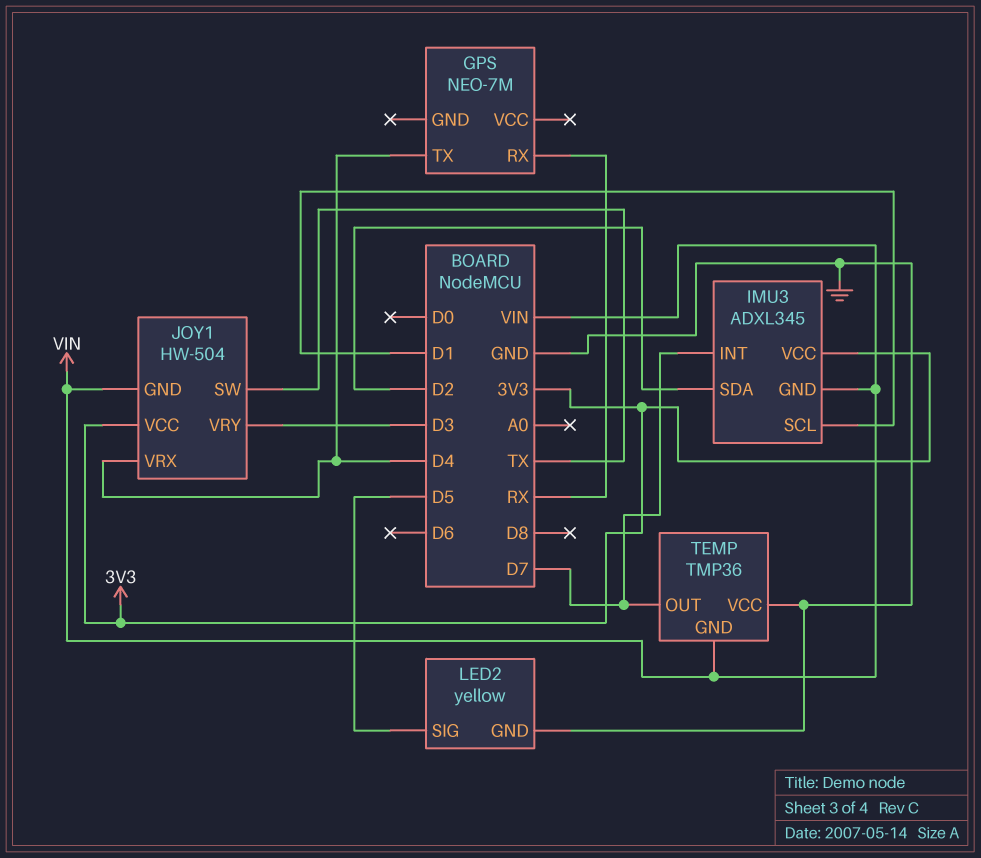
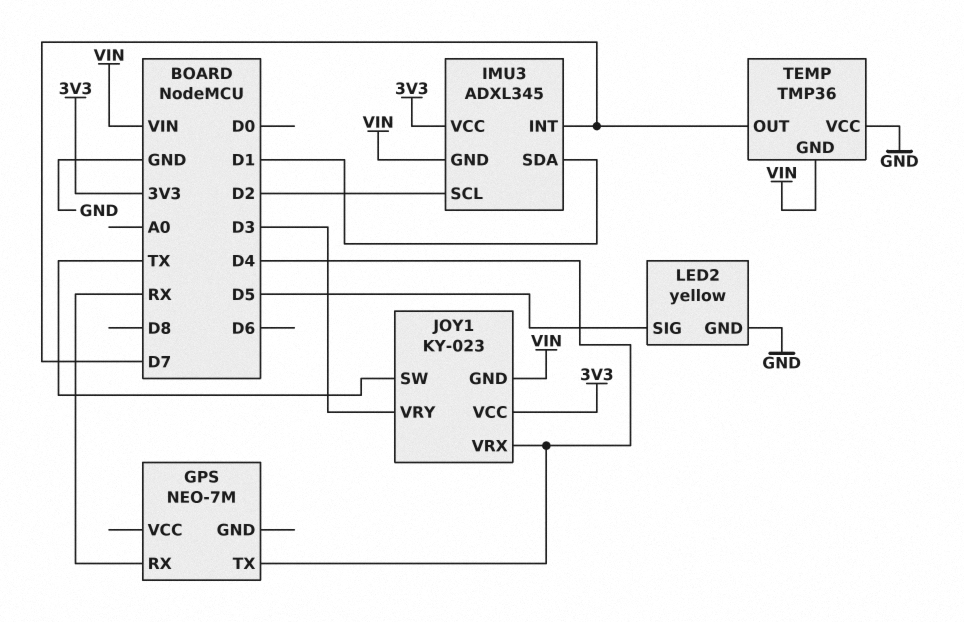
IMU3 pin SCL: D1 -> D2
IMU3 pin SDA: D2 -> D1
JOY1: HW-504 -> KY-023

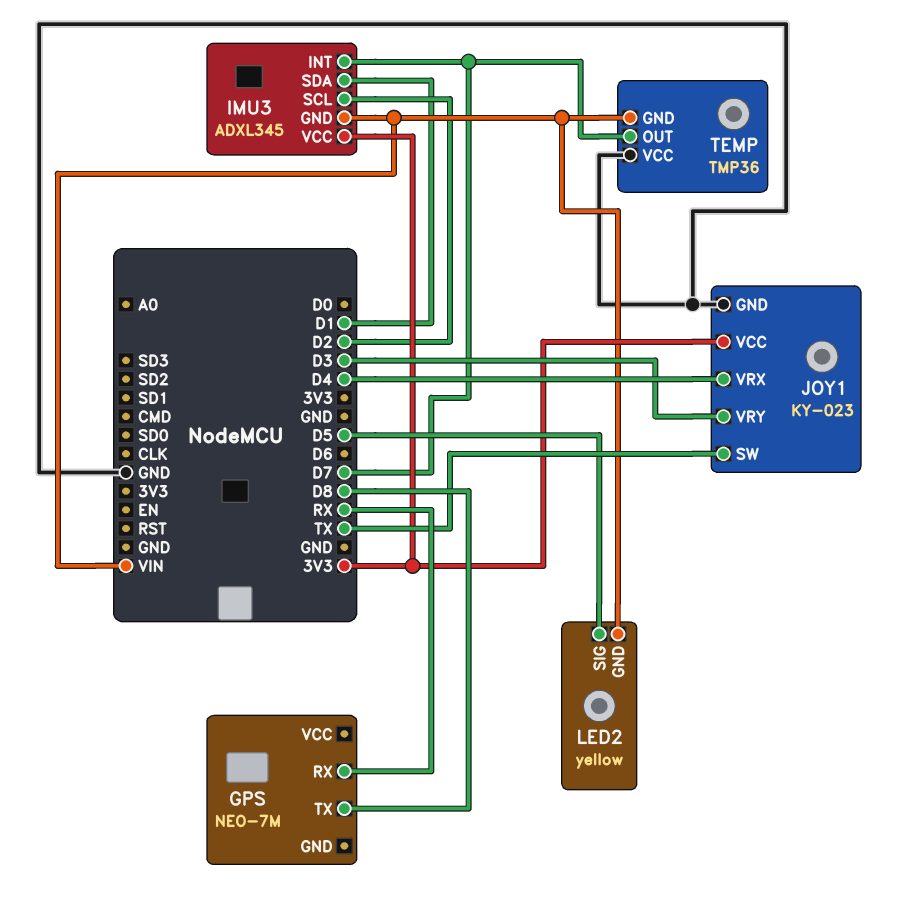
GPS pin TX: D4 -> D8
JOY1 pin GND: VIN -> GND
LED2 pin GND: GND -> VIN

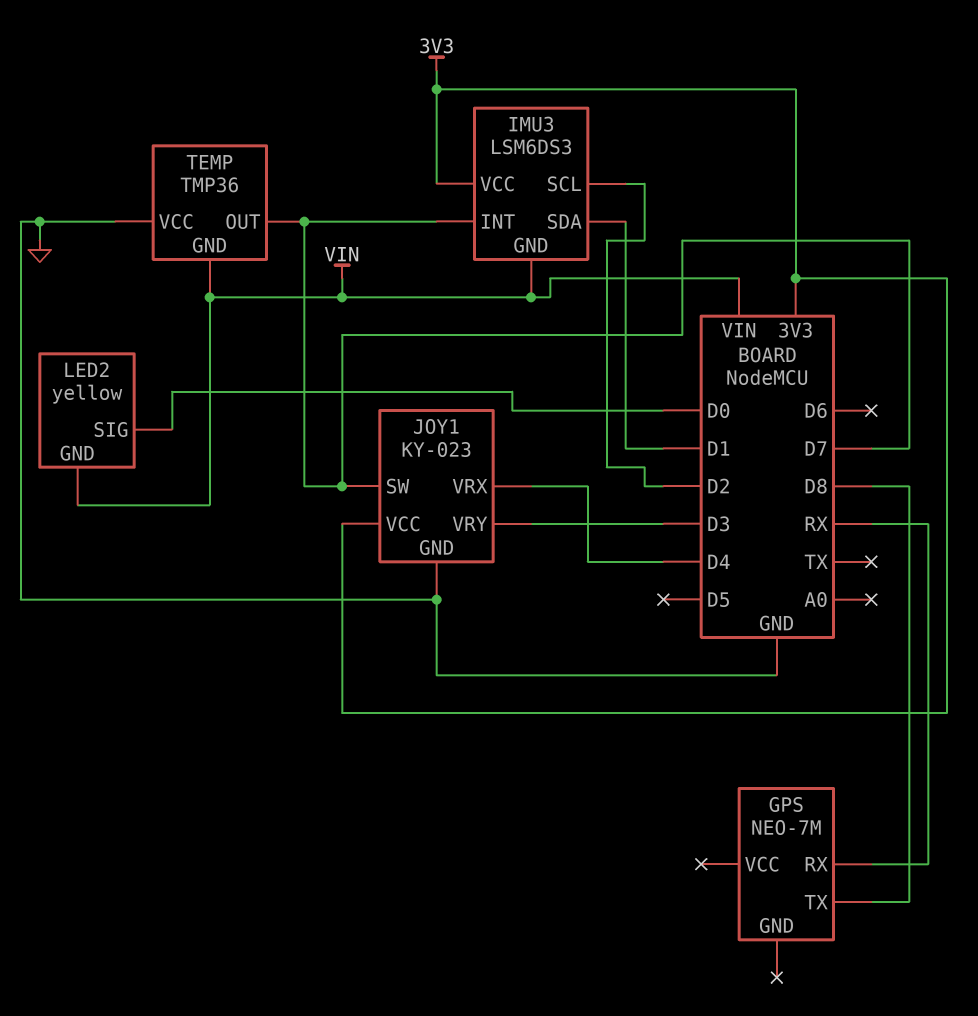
IMU3: ADXL345 -> LSM6DS3
JOY1 pin SW: TX -> D7
LED2 pin SIG: D5 -> D0

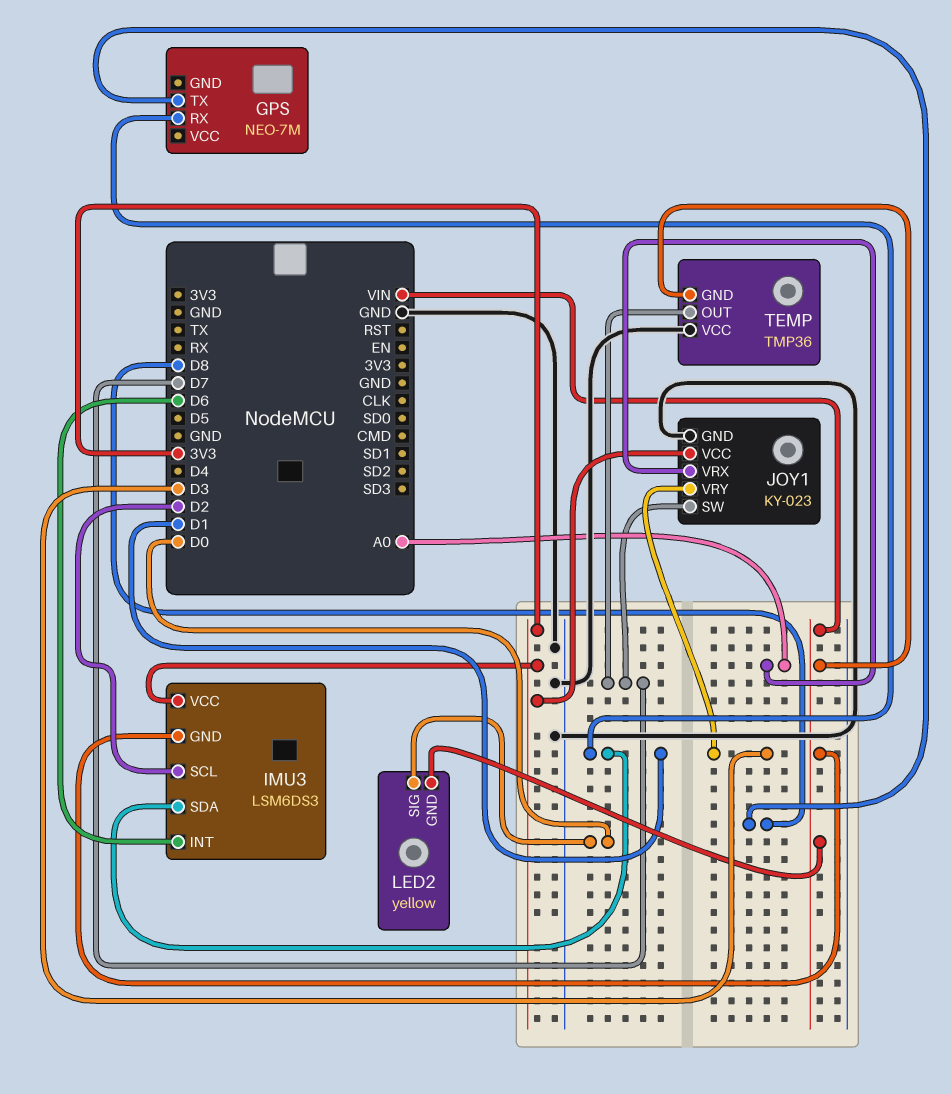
GPS pin RX: RX -> D1
IMU3 pin INT: D7 -> D6
JOY1 pin VRX: D4 -> A0

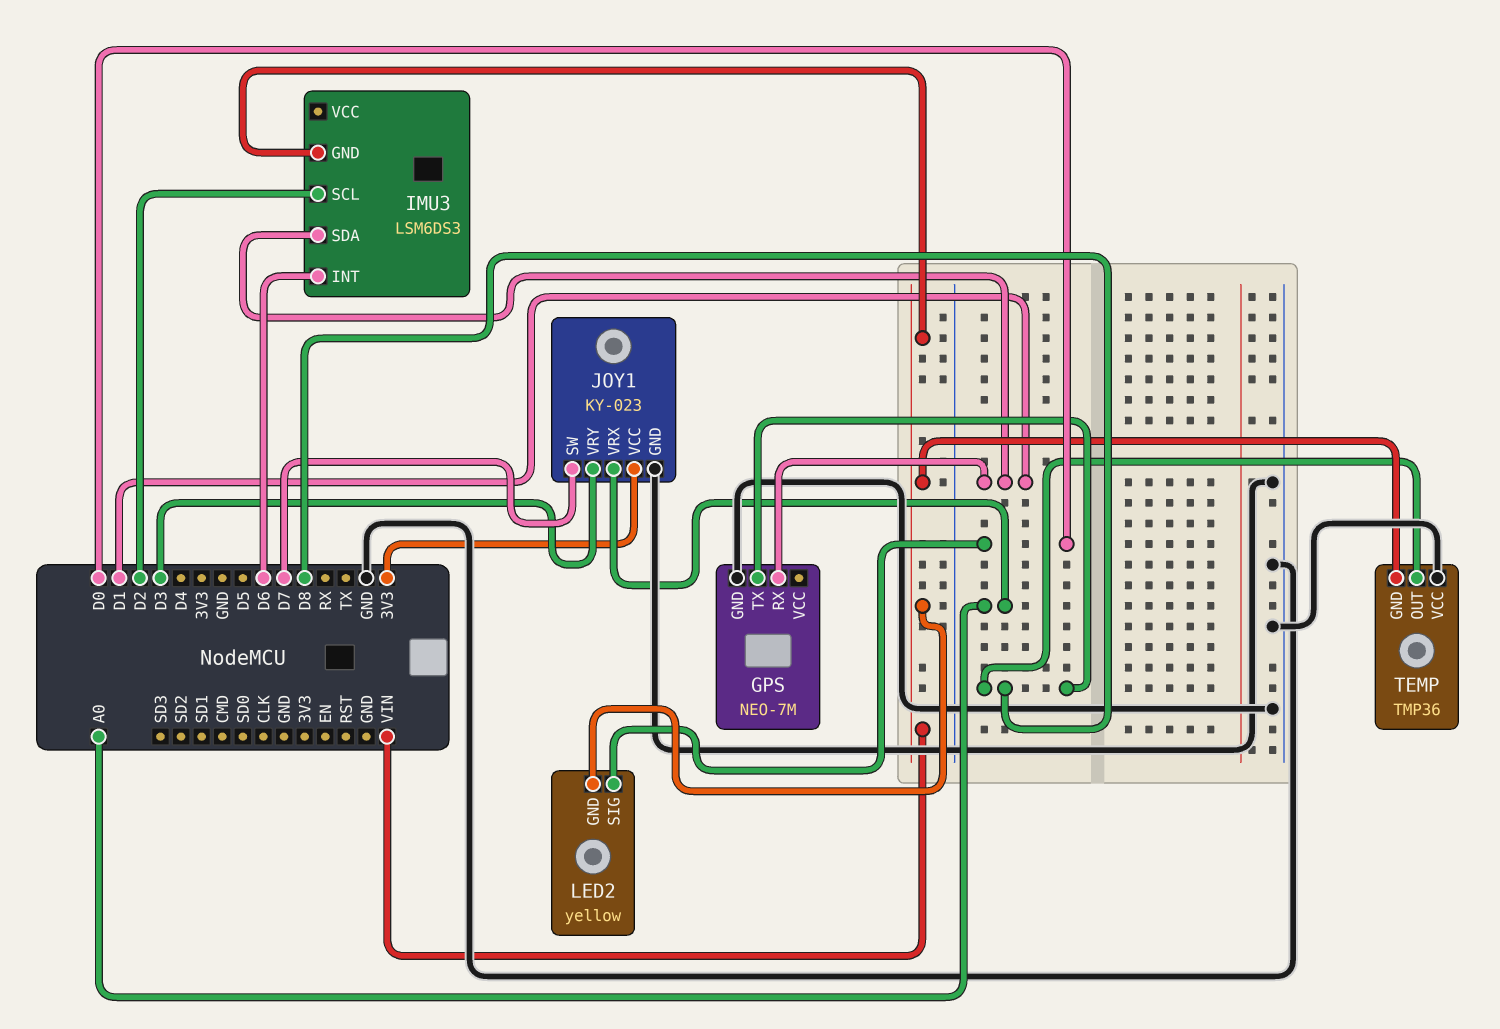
GPS pin GND: none -> GND
IMU3 pin VCC: 3V3 -> none
TEMP pin OUT: D7 -> D8

